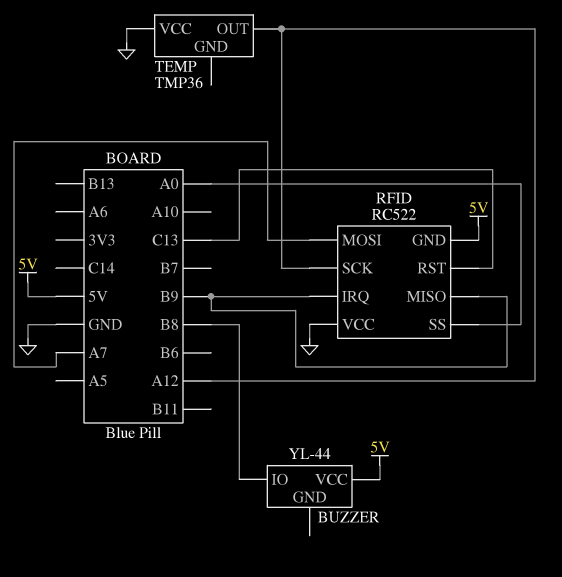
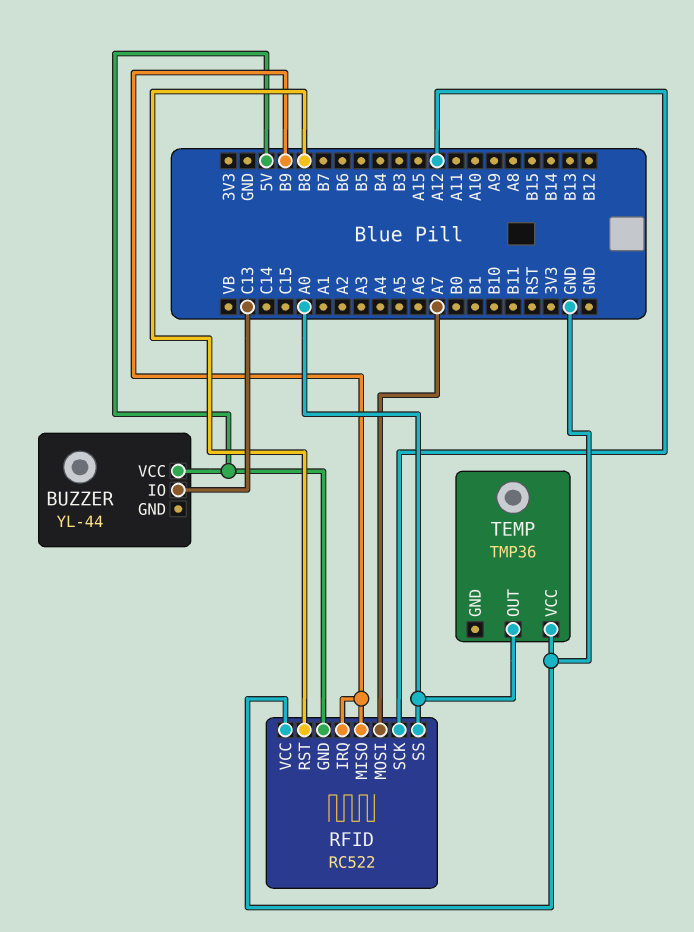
BUZZER pin IO: B8 -> C13
RFID pin RST: C13 -> B8
TEMP pin OUT: A12 -> A0

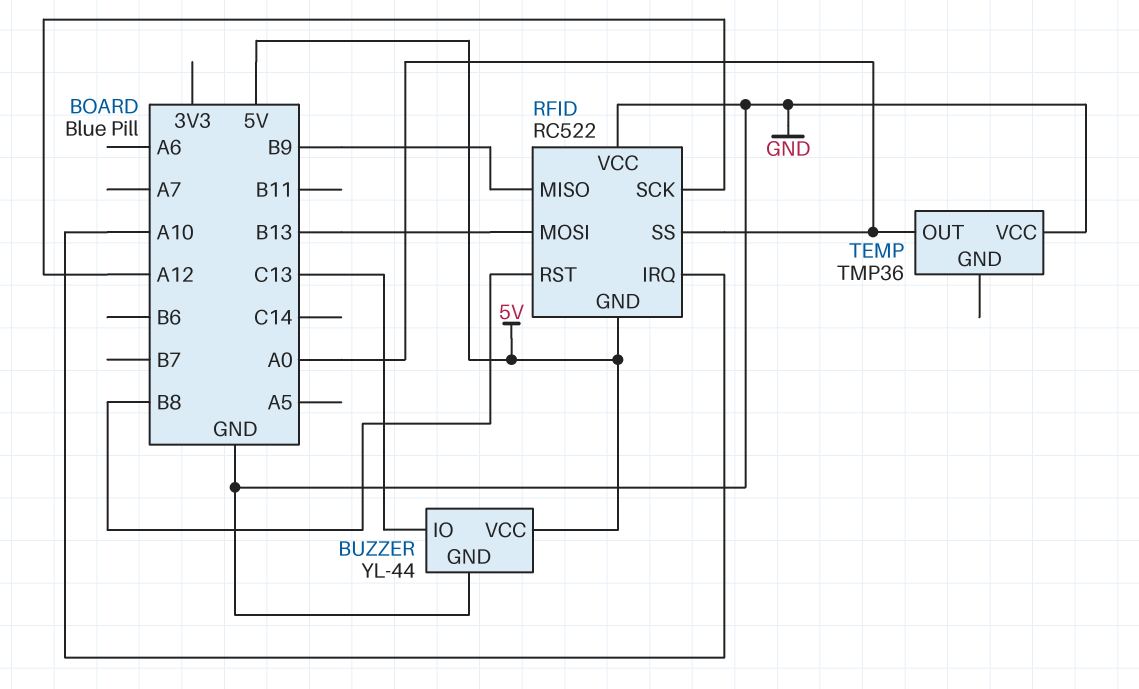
BUZZER pin GND: none -> GND
RFID pin IRQ: B9 -> A10
RFID pin MOSI: A7 -> B13

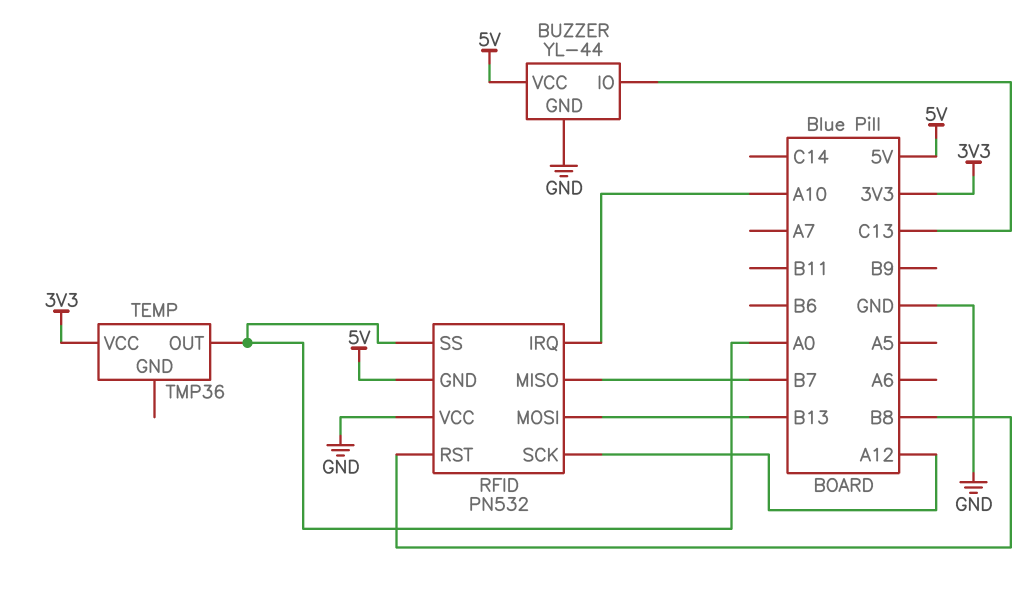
RFID: RC522 -> PN532
RFID pin MISO: B9 -> B7
TEMP pin VCC: GND -> 3V3

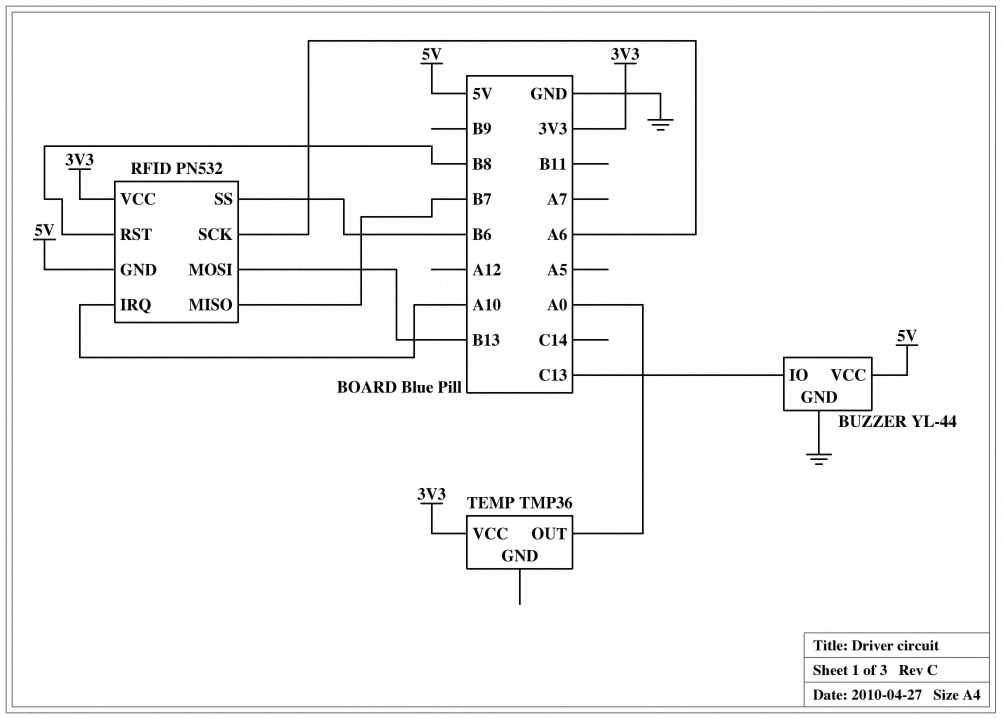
RFID pin SCK: A12 -> A6
RFID pin SS: A0 -> B6
RFID pin VCC: GND -> 3V3

